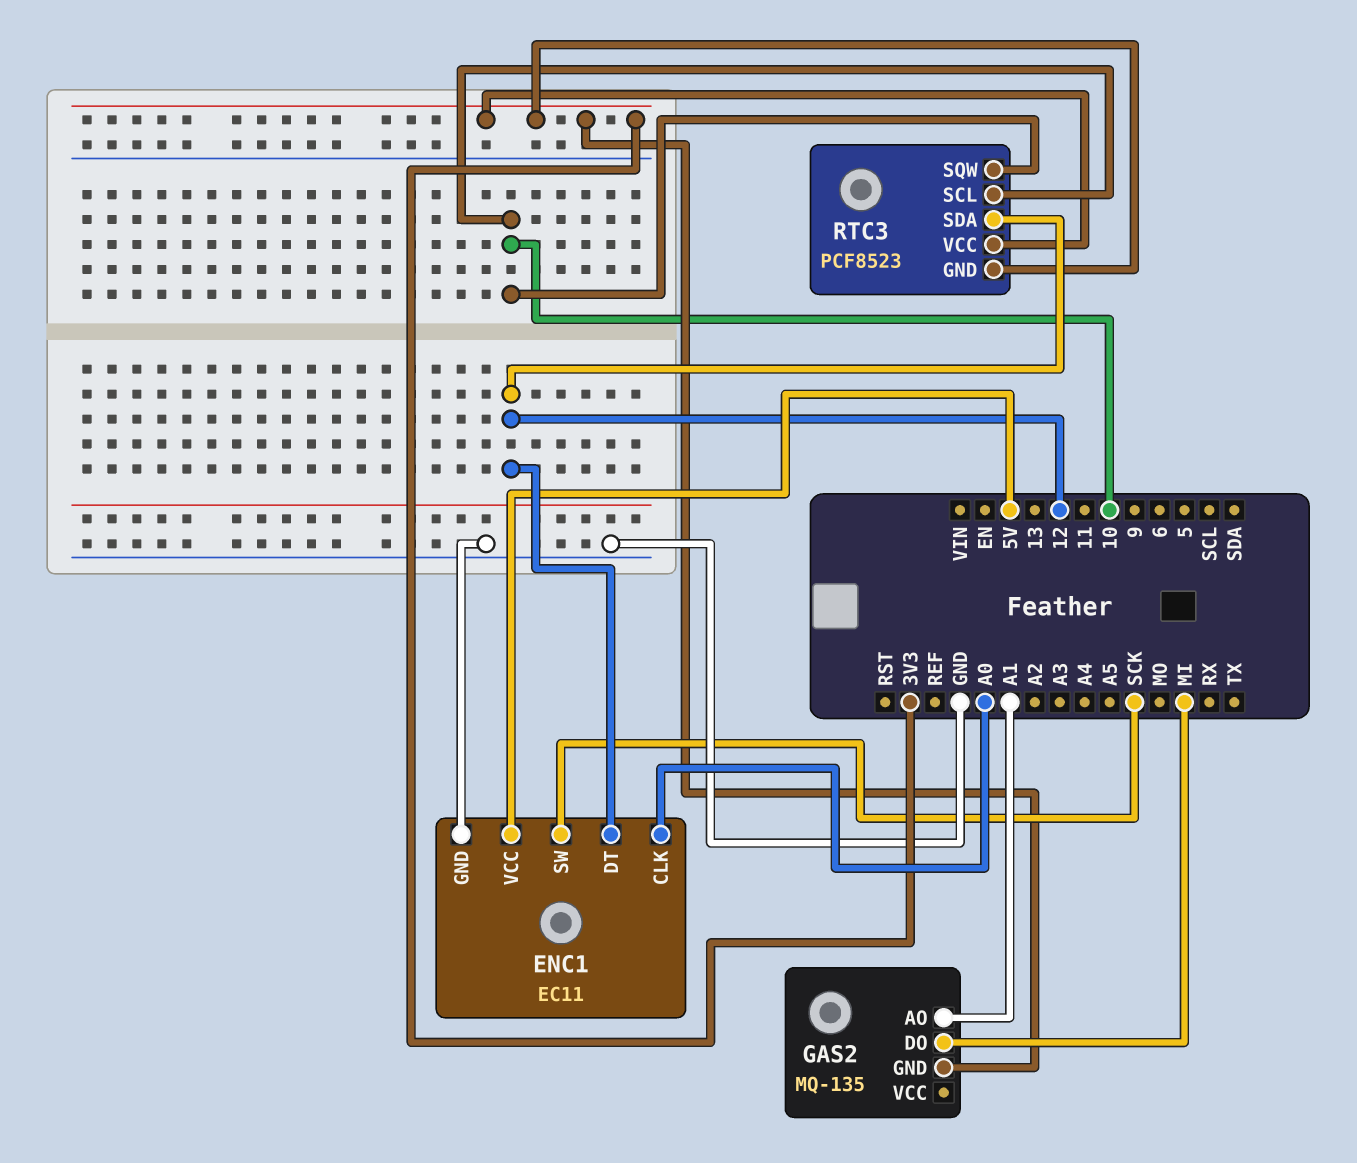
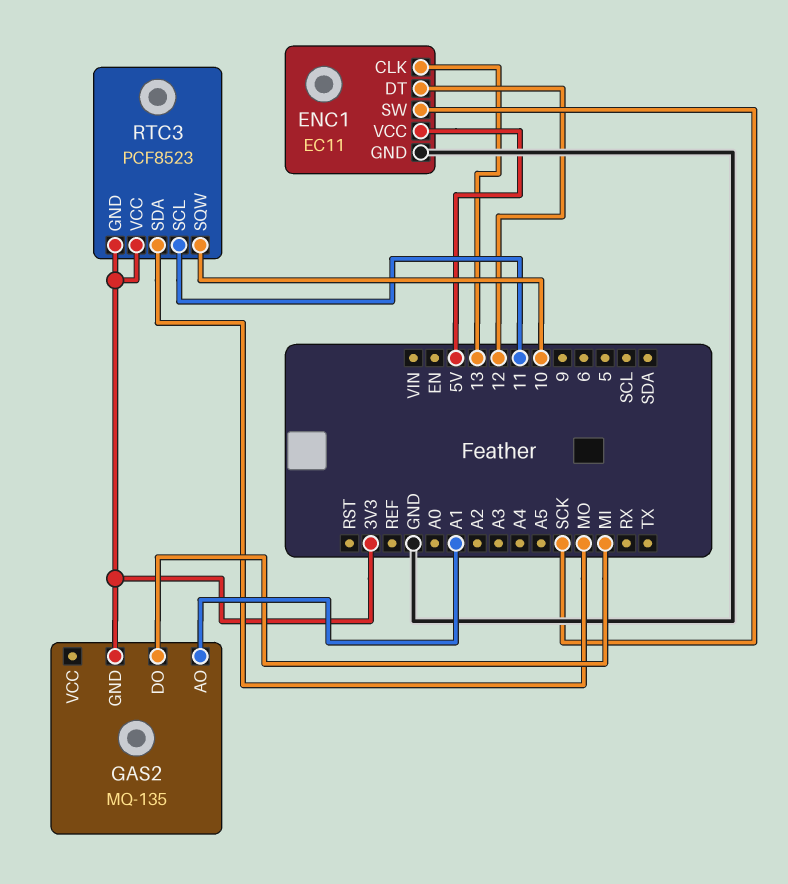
ENC1 pin CLK: A0 -> 13
RTC3 pin SCL: 10 -> 11
RTC3 pin SDA: 12 -> MO

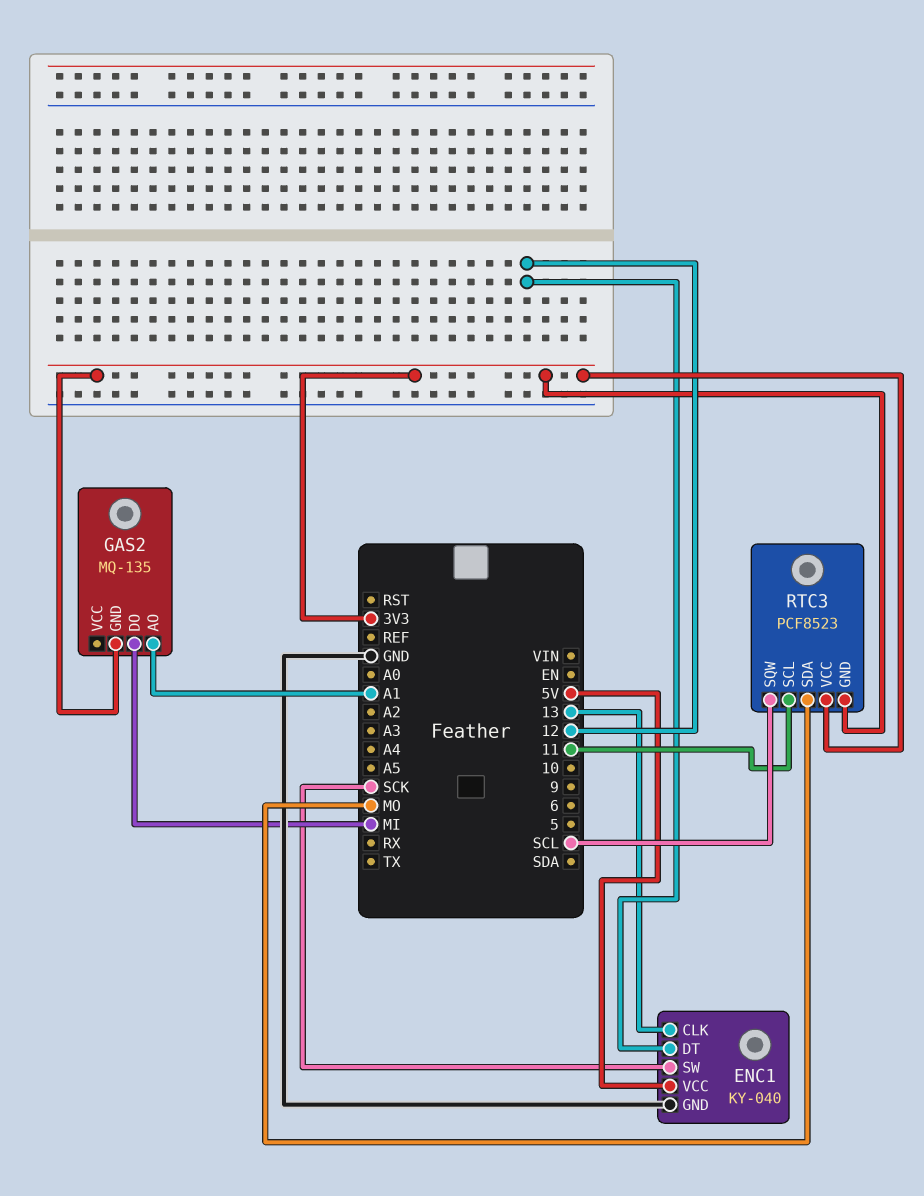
ENC1: EC11 -> KY-040
RTC3 pin SQW: 10 -> SCL

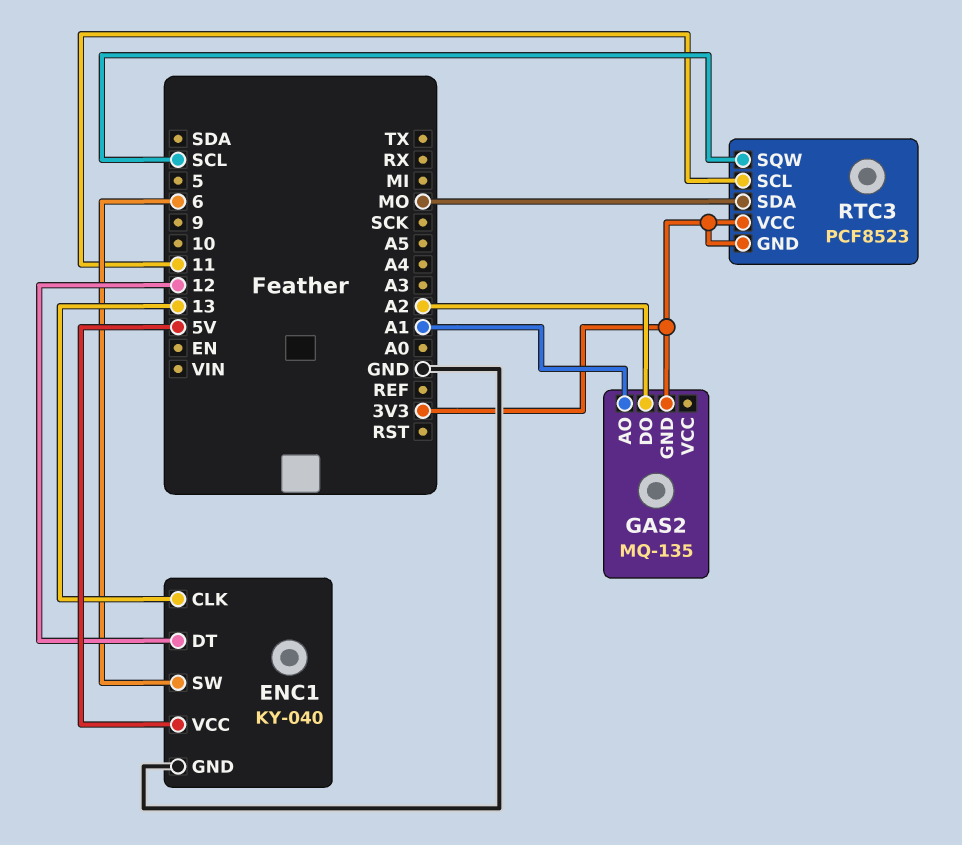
ENC1 pin SW: SCK -> 6
GAS2 pin DO: MI -> A2

